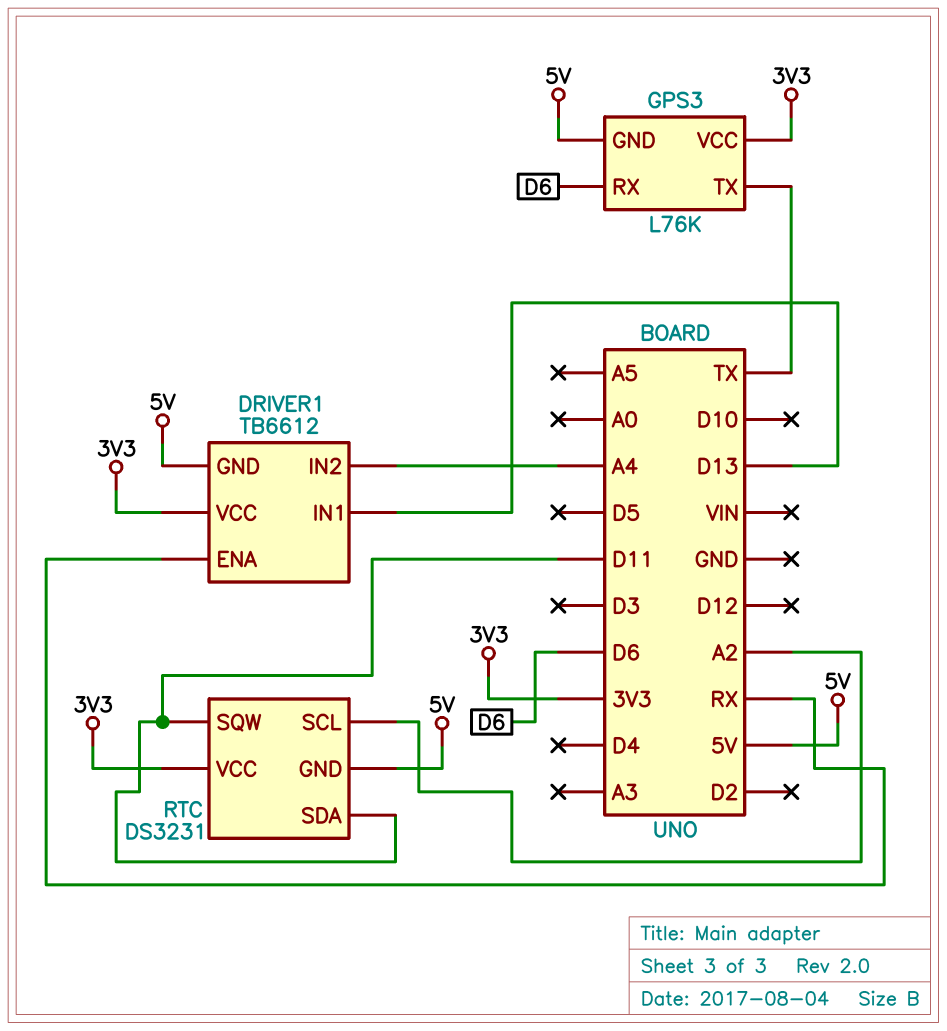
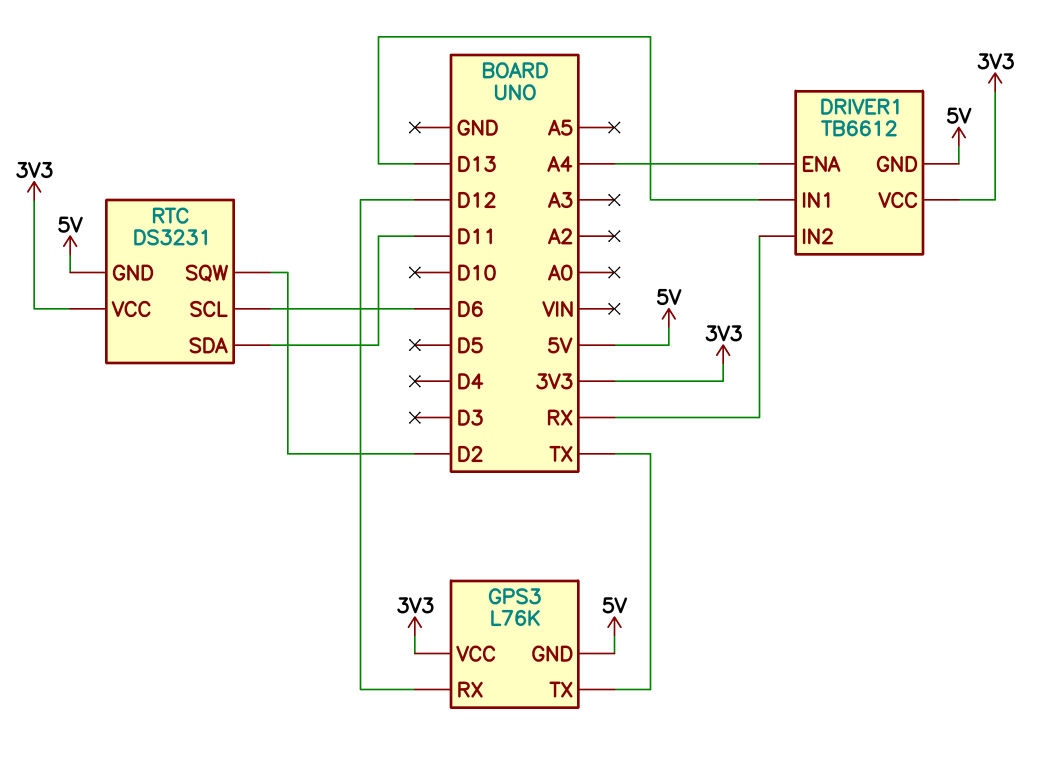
DRIVER1 pin ENA: RX -> A4
DRIVER1 pin IN2: A4 -> RX
GPS3 pin RX: D6 -> D12
RTC pin SCL: A2 -> D6
RTC pin SQW: D11 -> D2

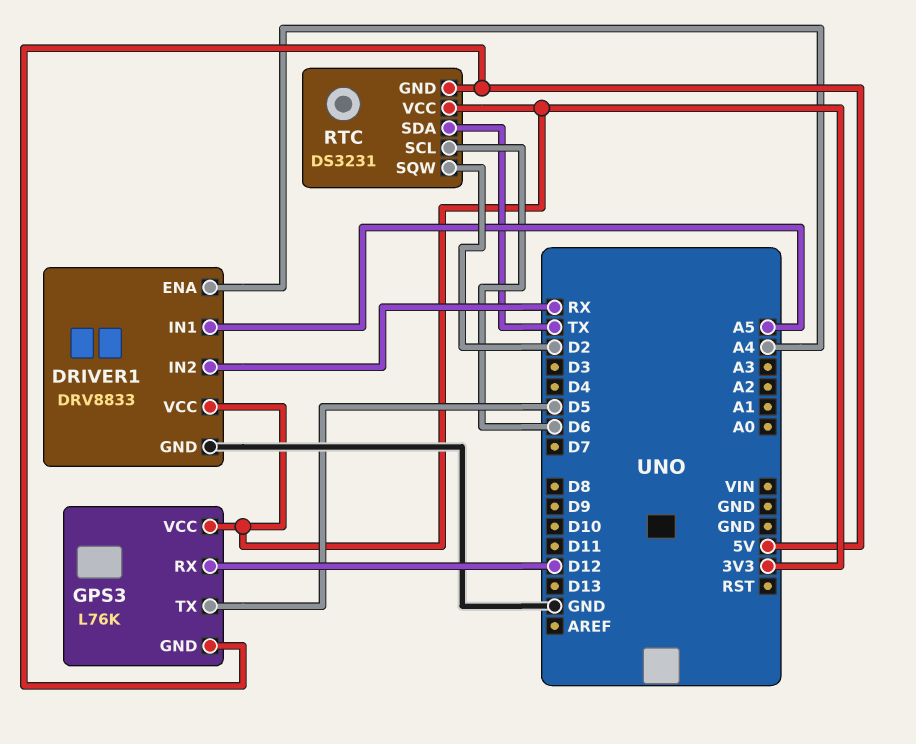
DRIVER1: TB6612 -> DRV8833
DRIVER1 pin GND: 5V -> GND
DRIVER1 pin IN1: D13 -> A5
GPS3 pin TX: TX -> D5
RTC pin SDA: D11 -> TX

